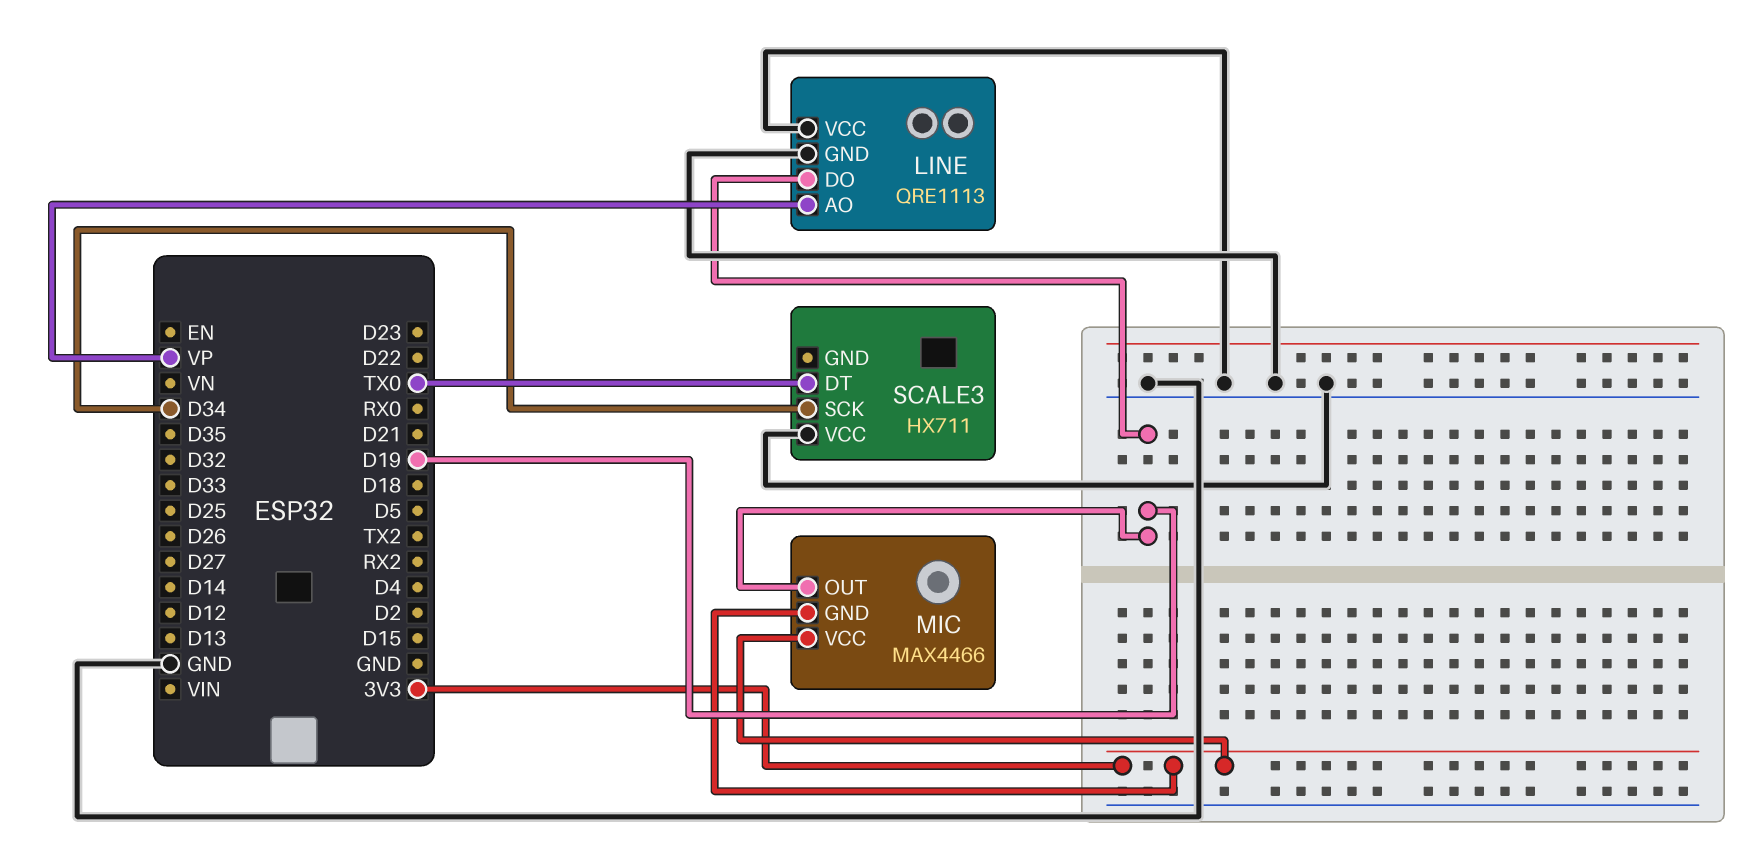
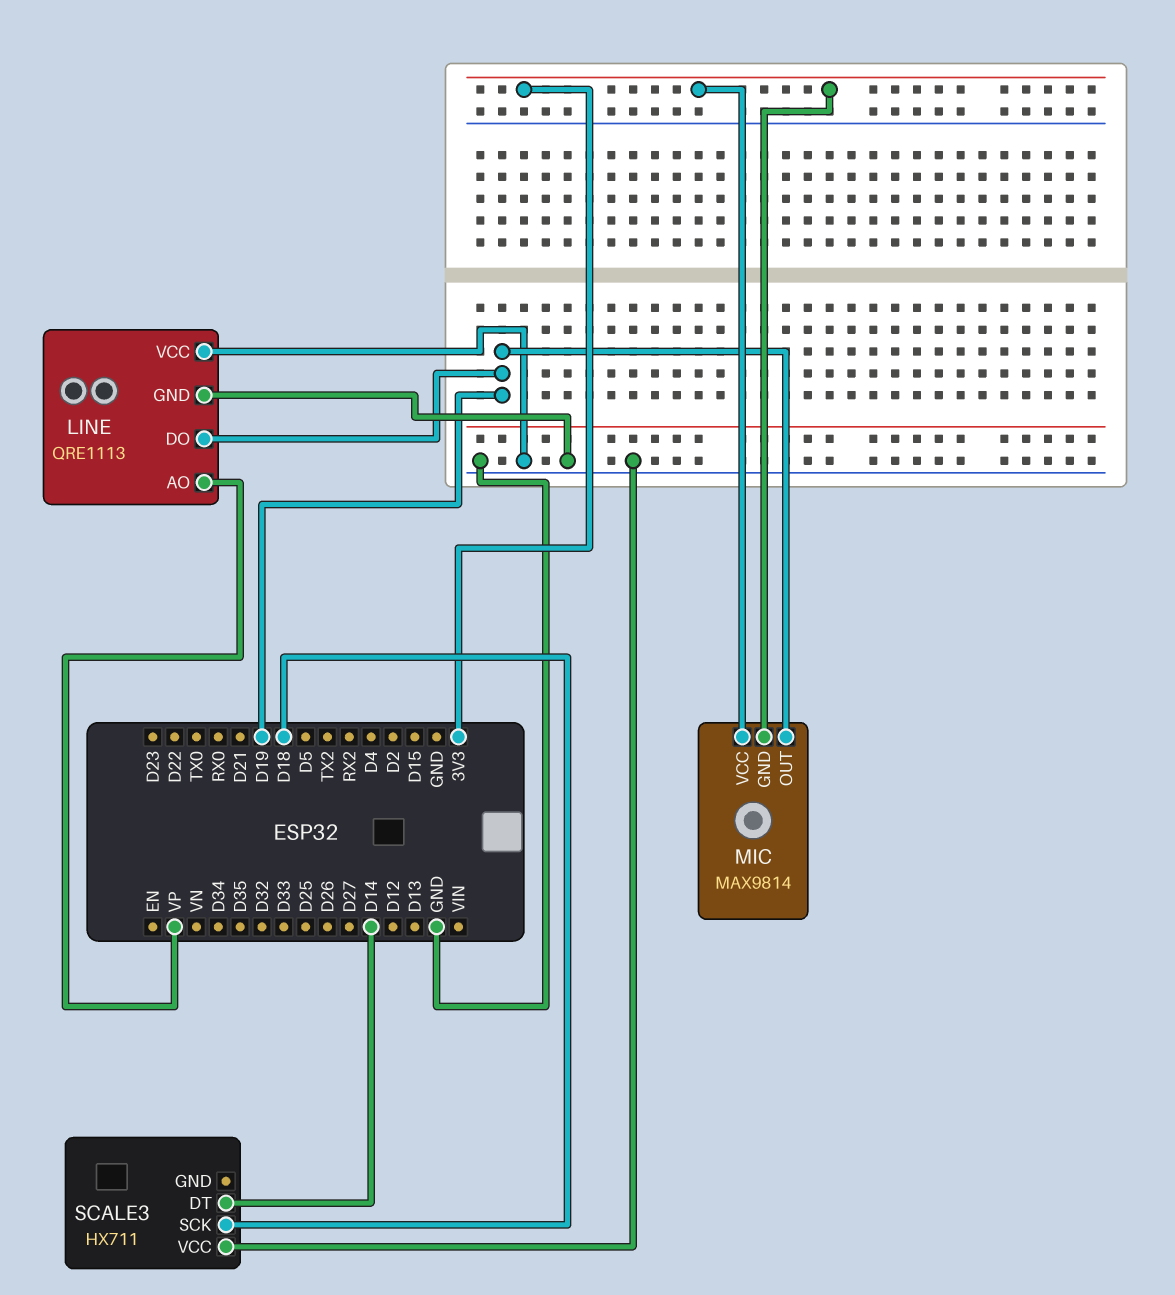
MIC: MAX4466 -> MAX9814
SCALE3 pin DT: TX0 -> D14
SCALE3 pin SCK: D34 -> D18

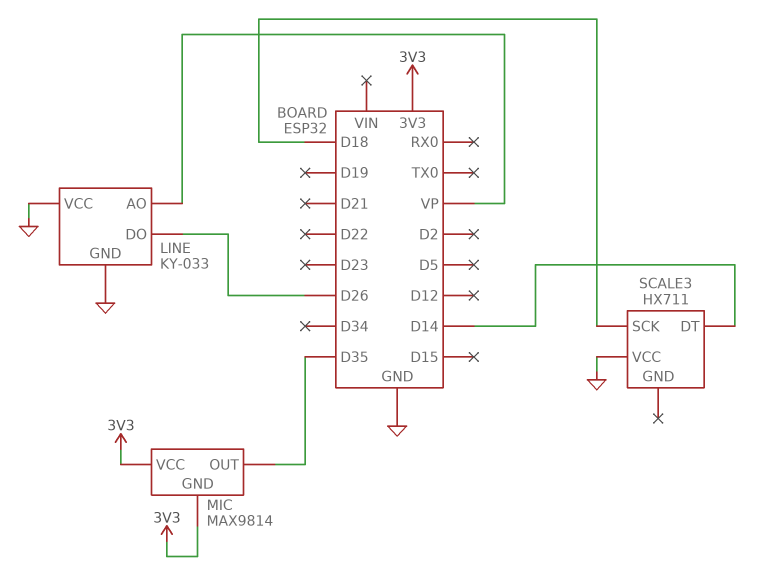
LINE: QRE1113 -> KY-033
LINE pin DO: D19 -> D26
MIC pin OUT: D19 -> D35

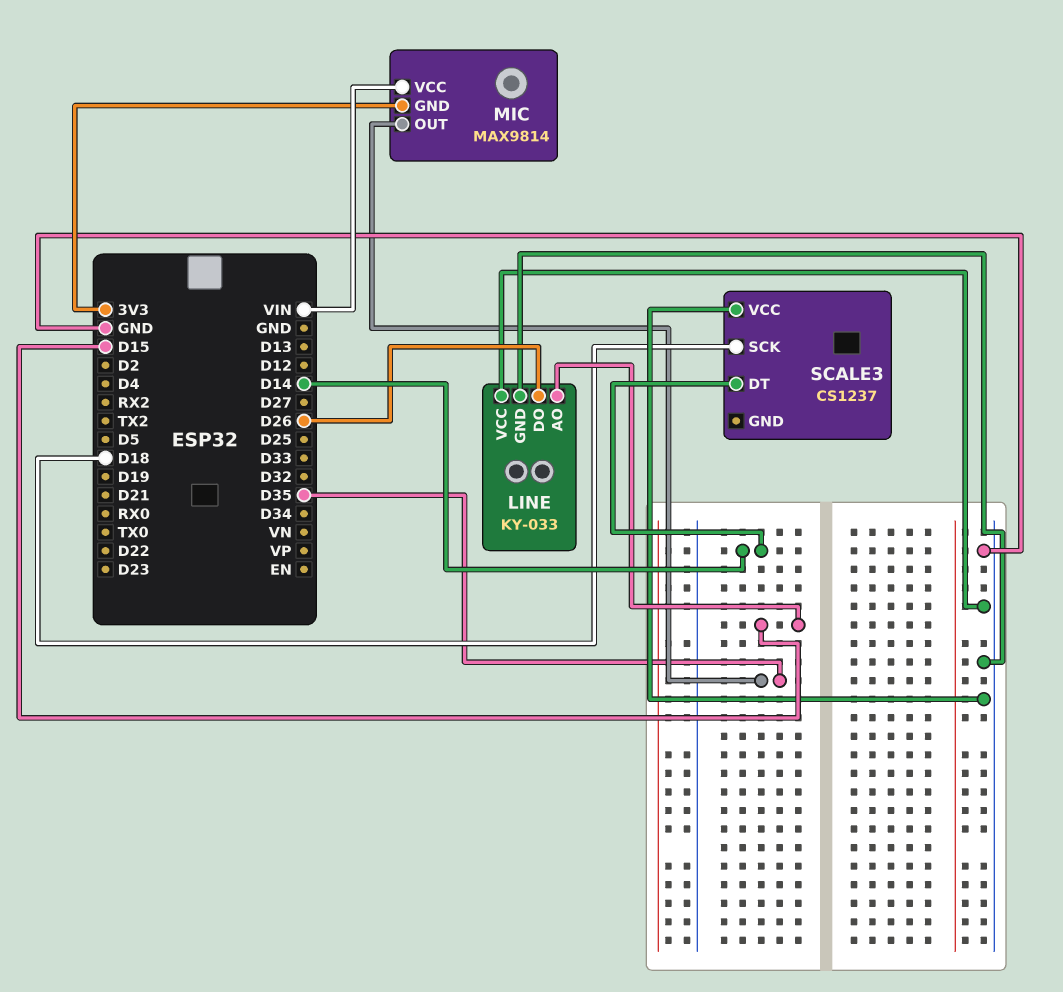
LINE pin AO: VP -> D15
MIC pin VCC: 3V3 -> VIN
SCALE3: HX711 -> CS1237

